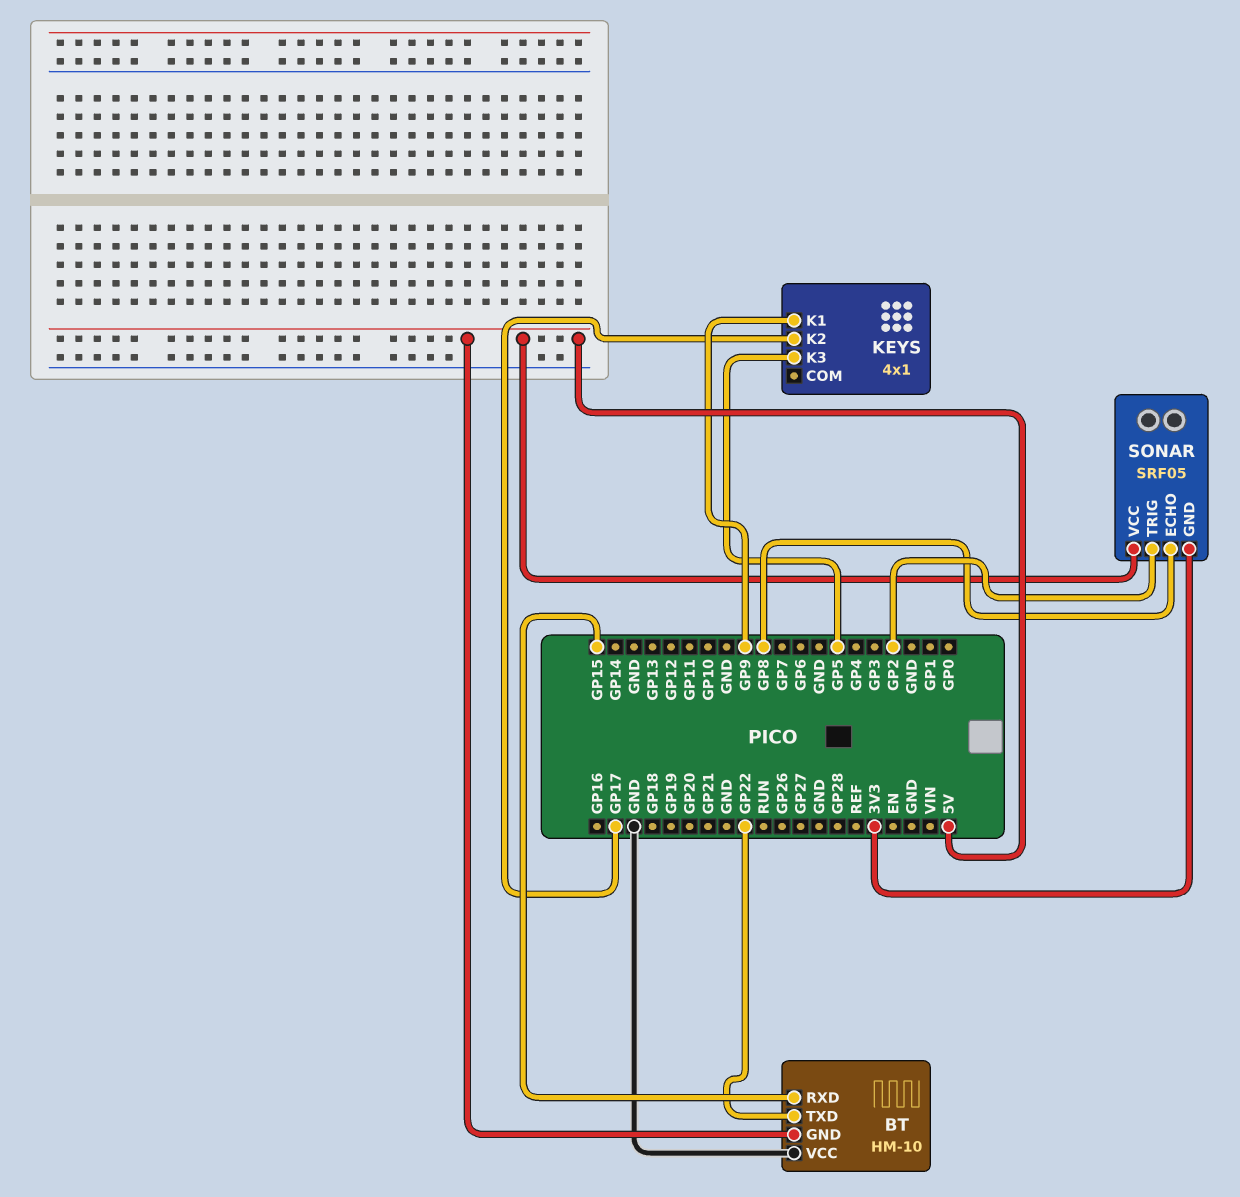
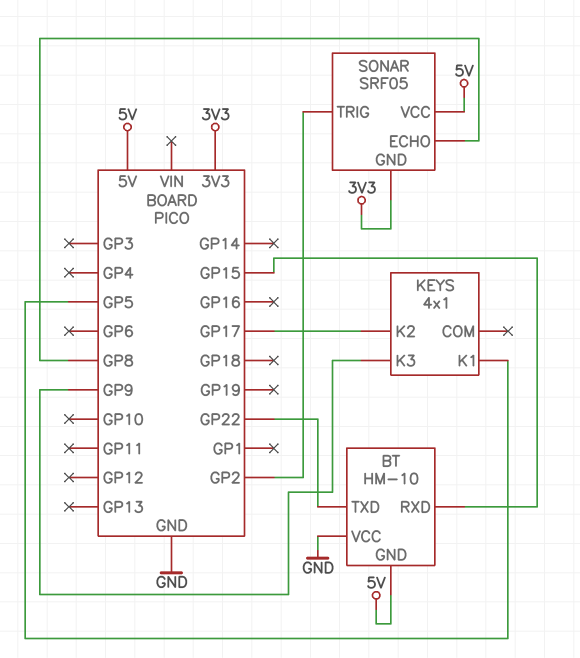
KEYS pin K1: GP9 -> GP5
KEYS pin K3: GP5 -> GP9

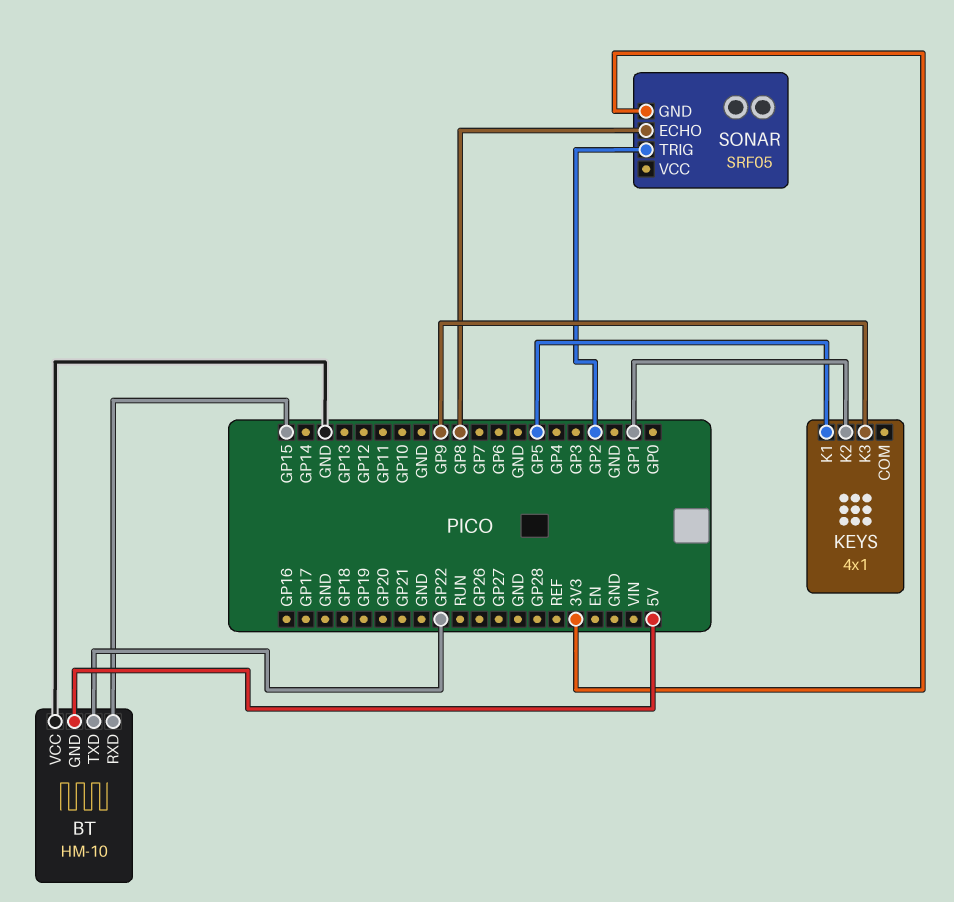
KEYS pin K2: GP17 -> GP1
SONAR pin VCC: 5V -> none

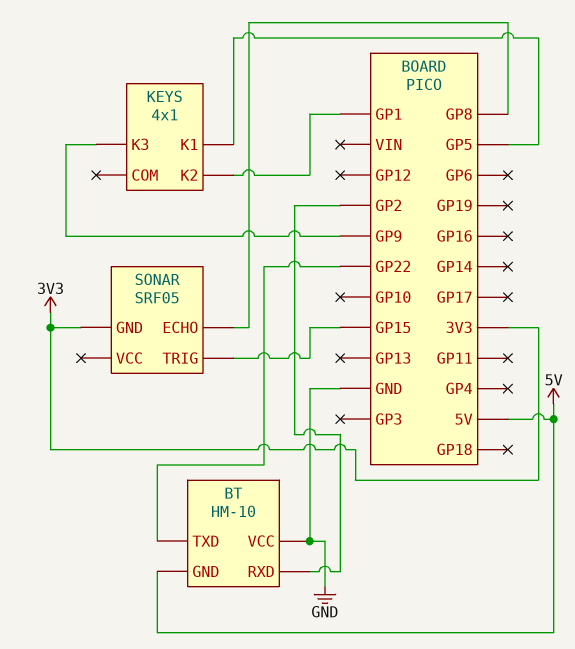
BT pin RXD: GP15 -> GP2
SONAR pin TRIG: GP2 -> GP15

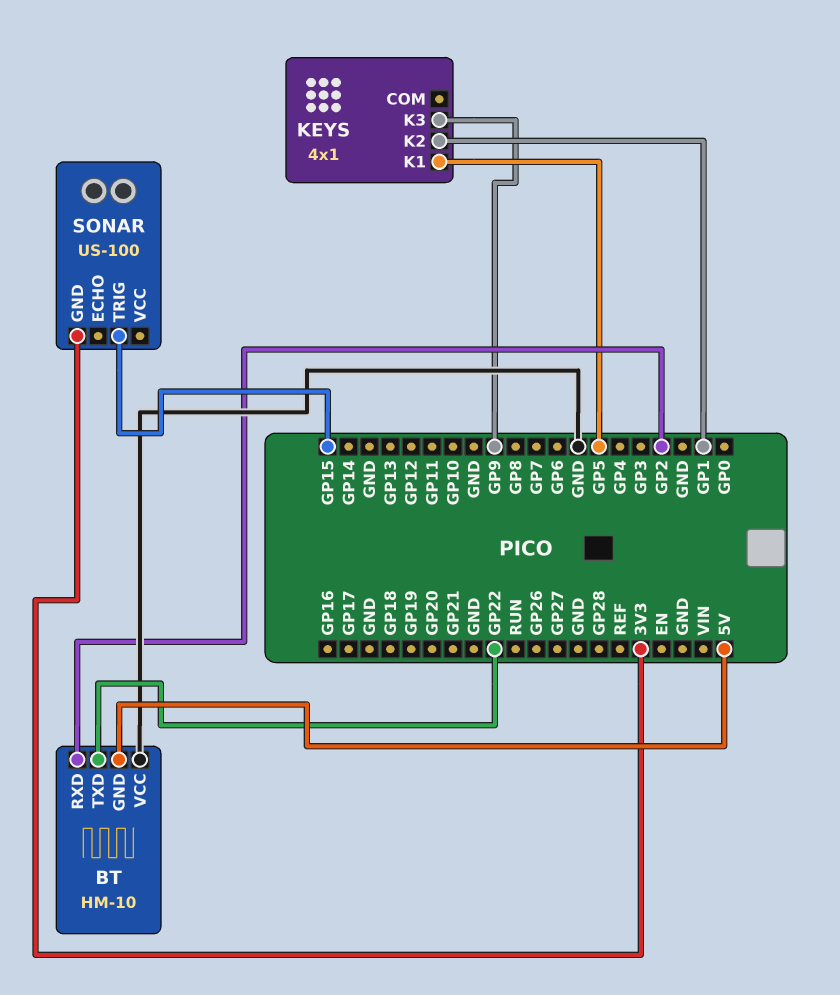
SONAR: SRF05 -> US-100
SONAR pin ECHO: GP8 -> none

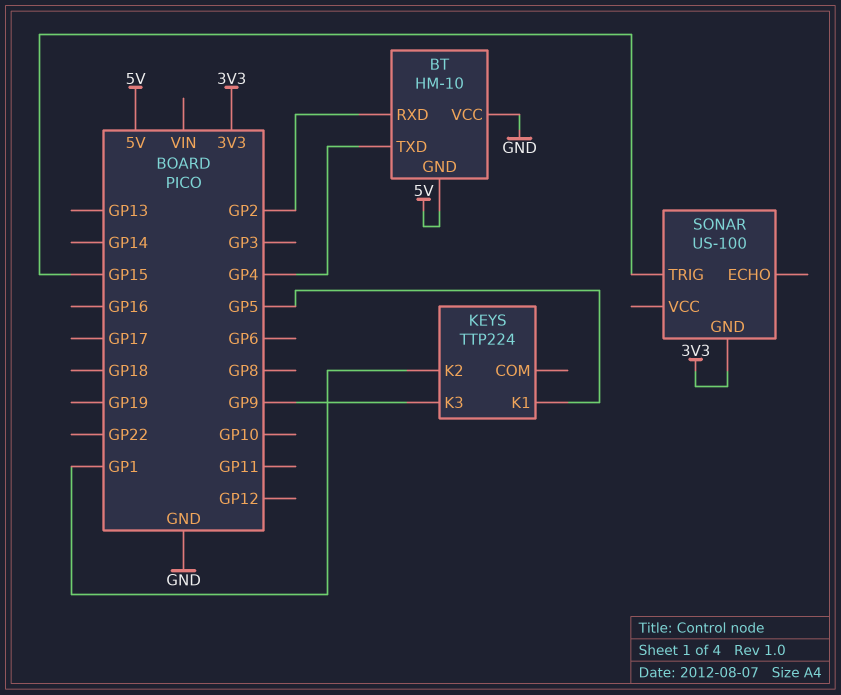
BT pin TXD: GP22 -> GP4
KEYS: 4x1 -> TTP224

